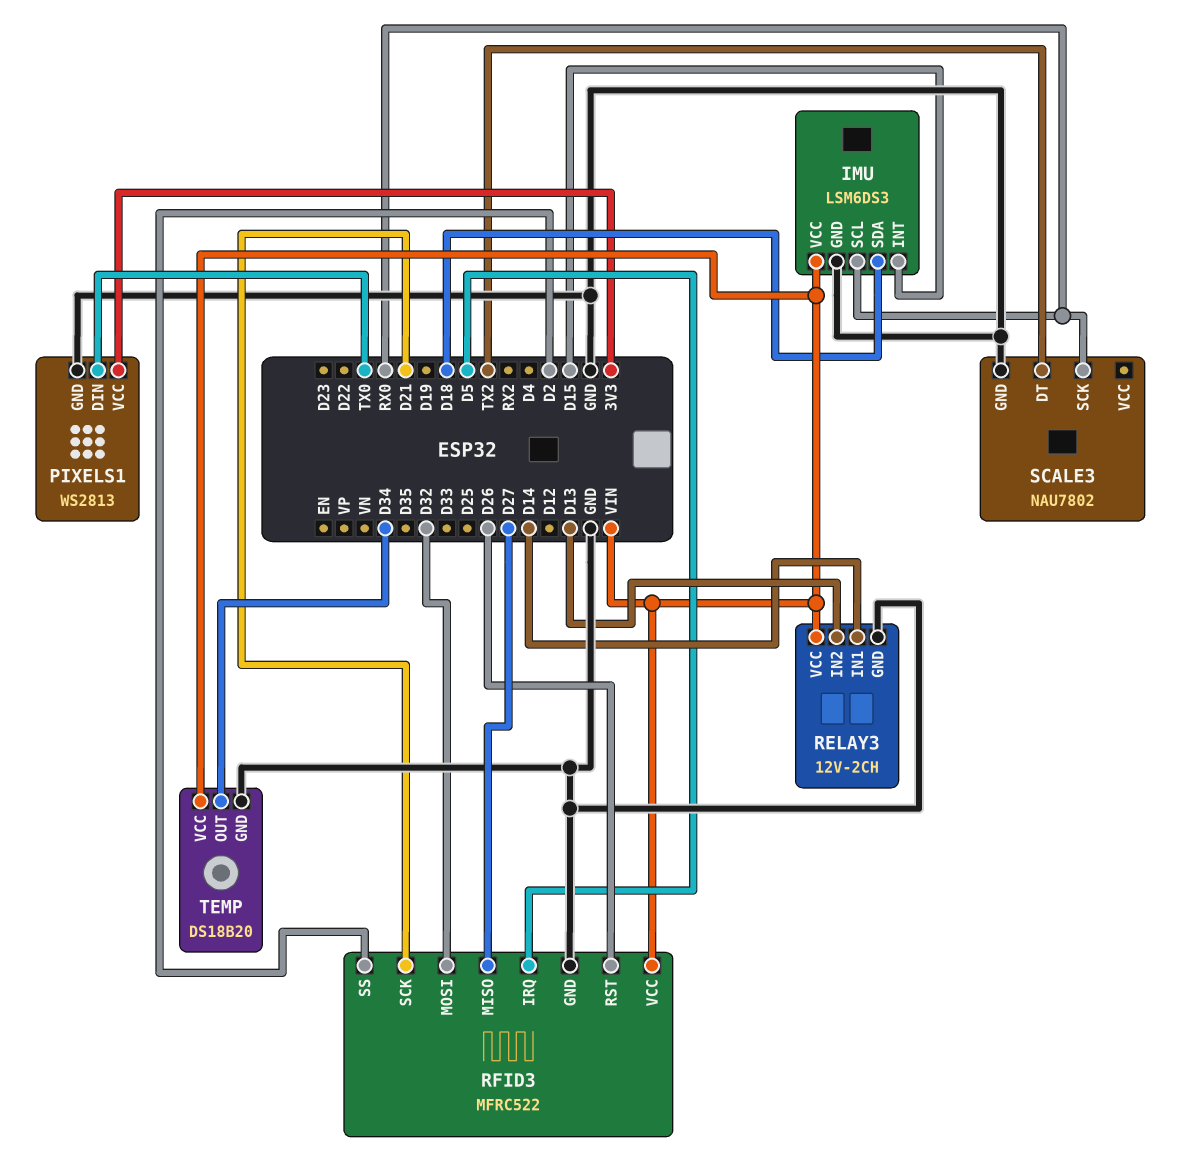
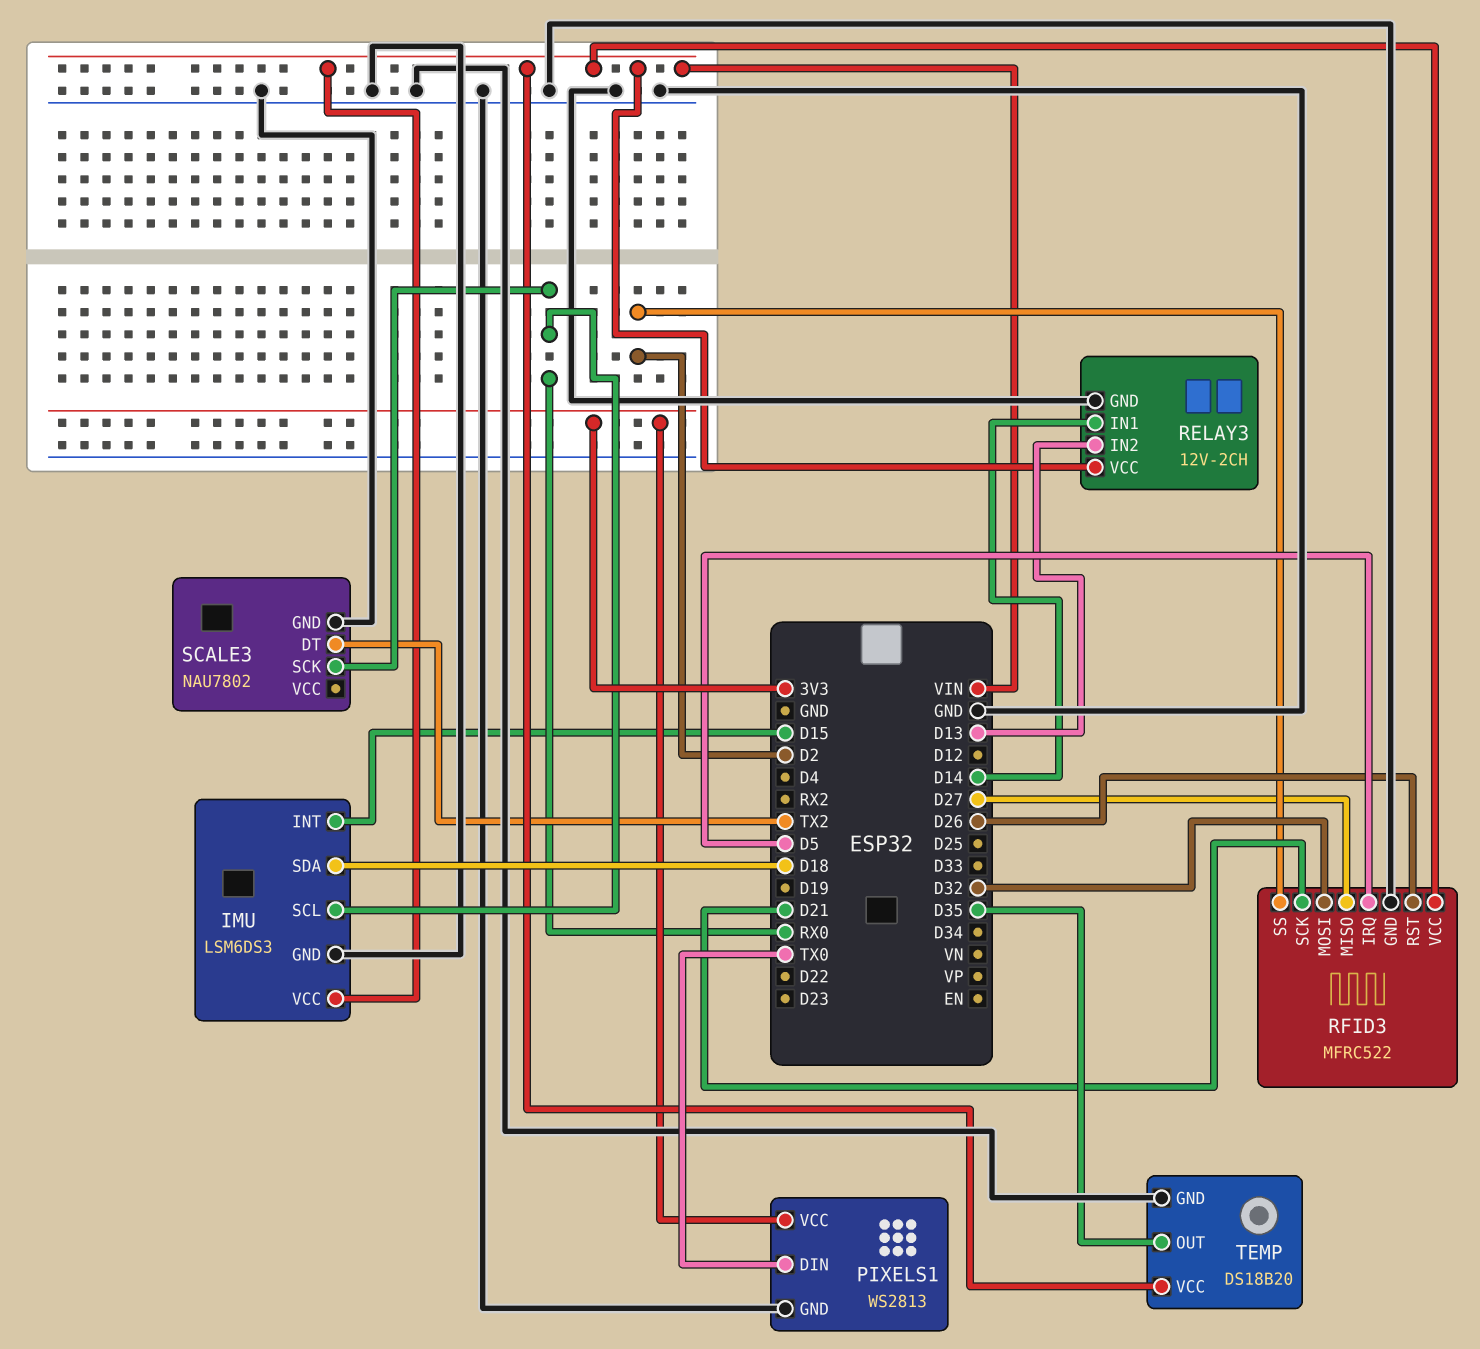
TEMP pin OUT: D34 -> D35

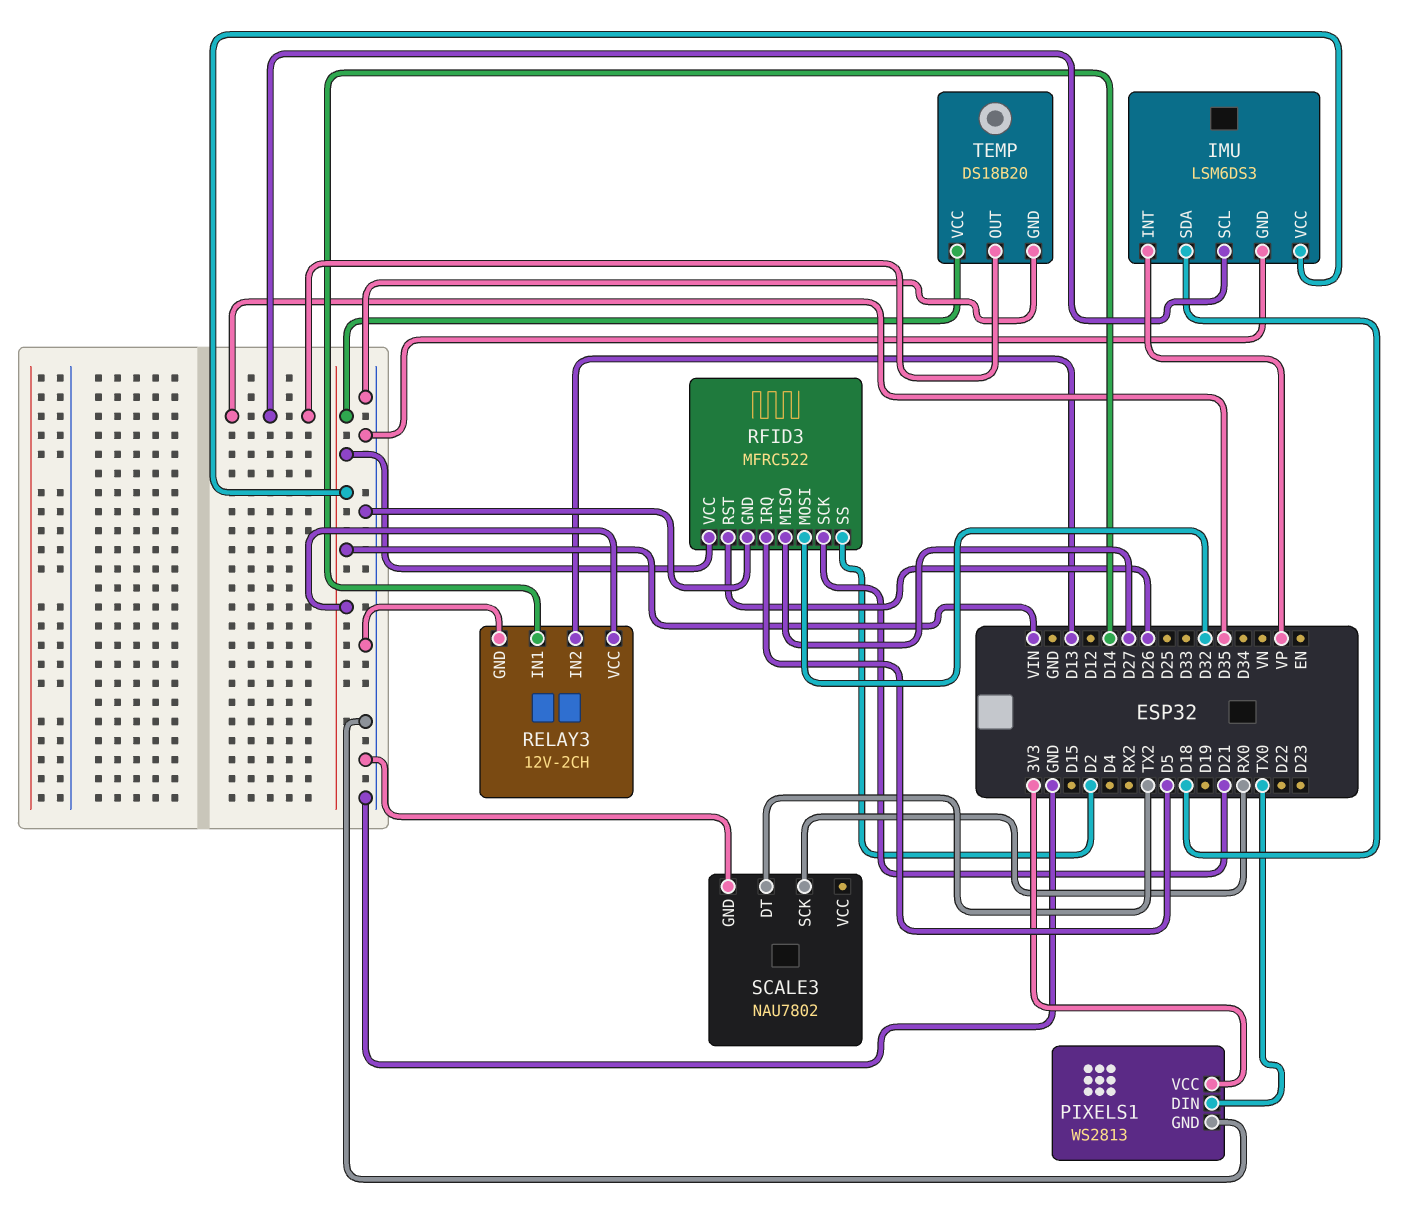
IMU pin INT: D15 -> VP
IMU pin SCL: RX0 -> D35

